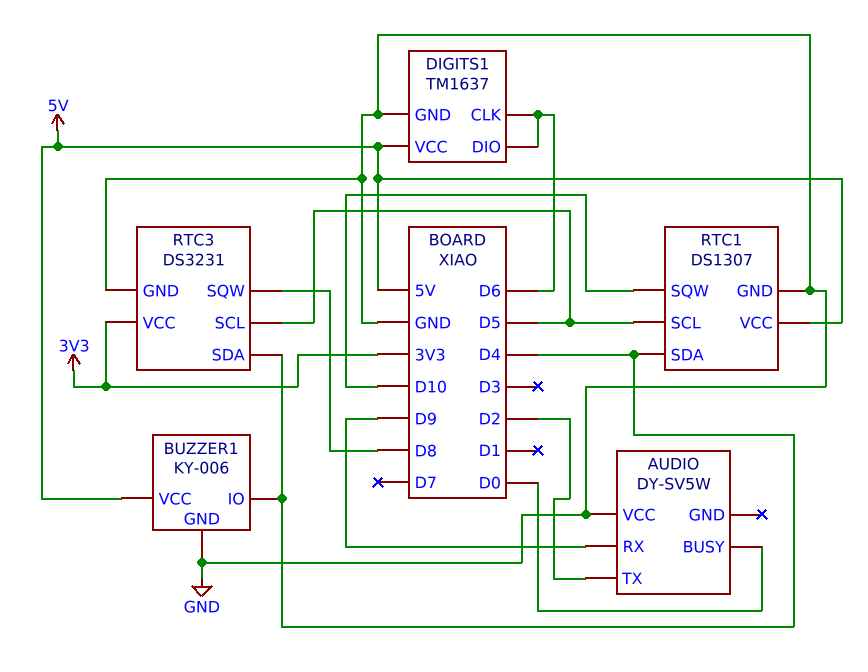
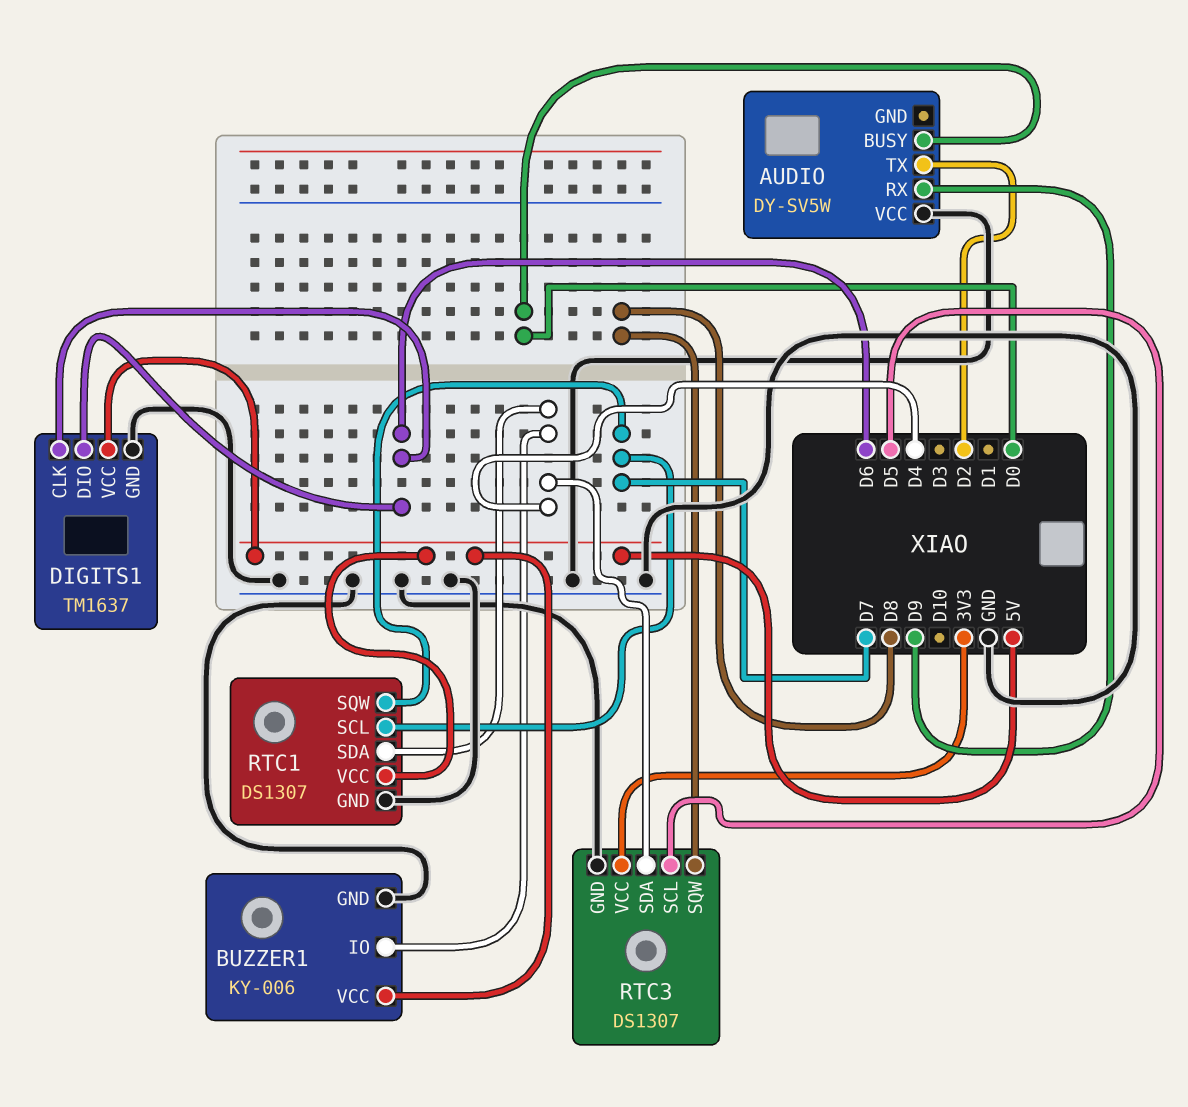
RTC1 pin SCL: D5 -> D7
RTC1 pin SQW: D10 -> D7
RTC3: DS3231 -> DS1307

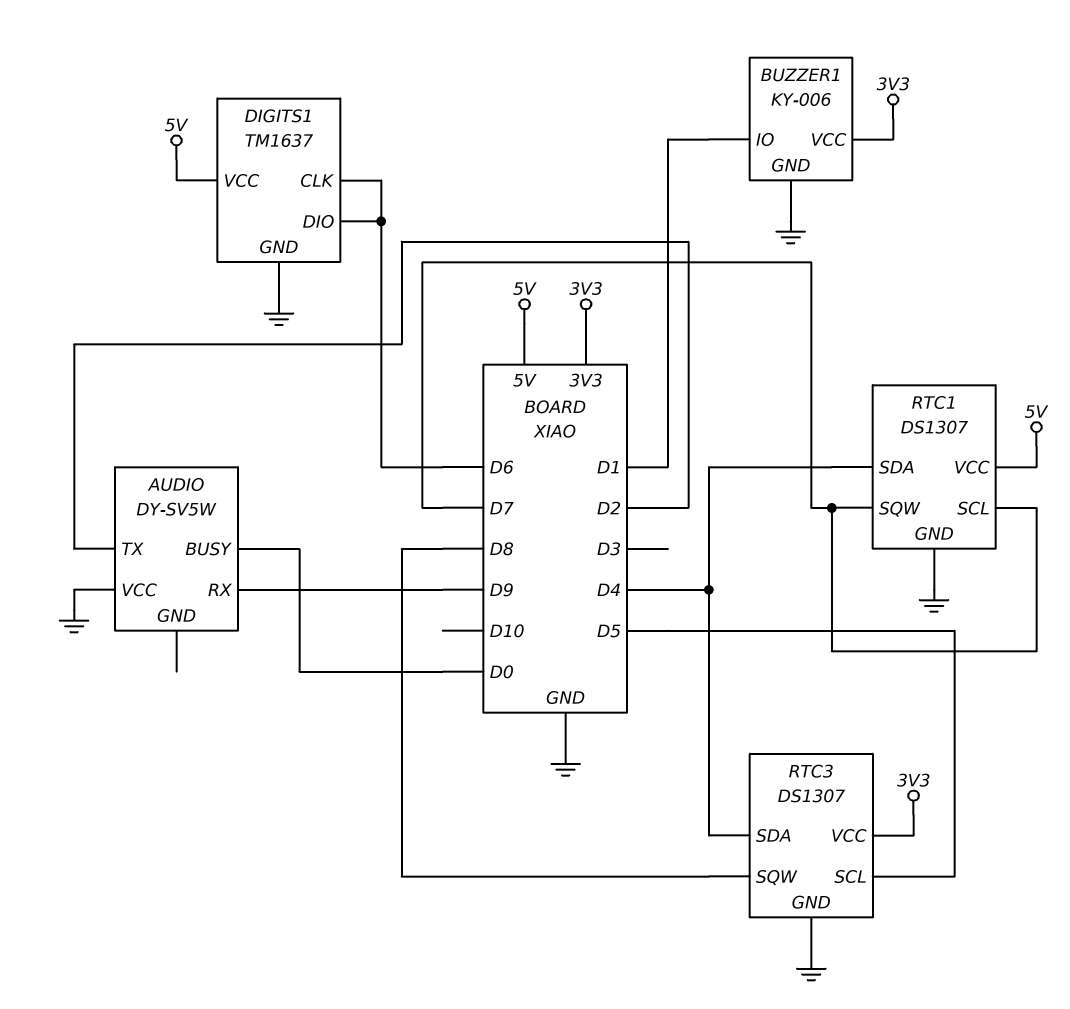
BUZZER1 pin IO: D4 -> D1
BUZZER1 pin VCC: 5V -> 3V3

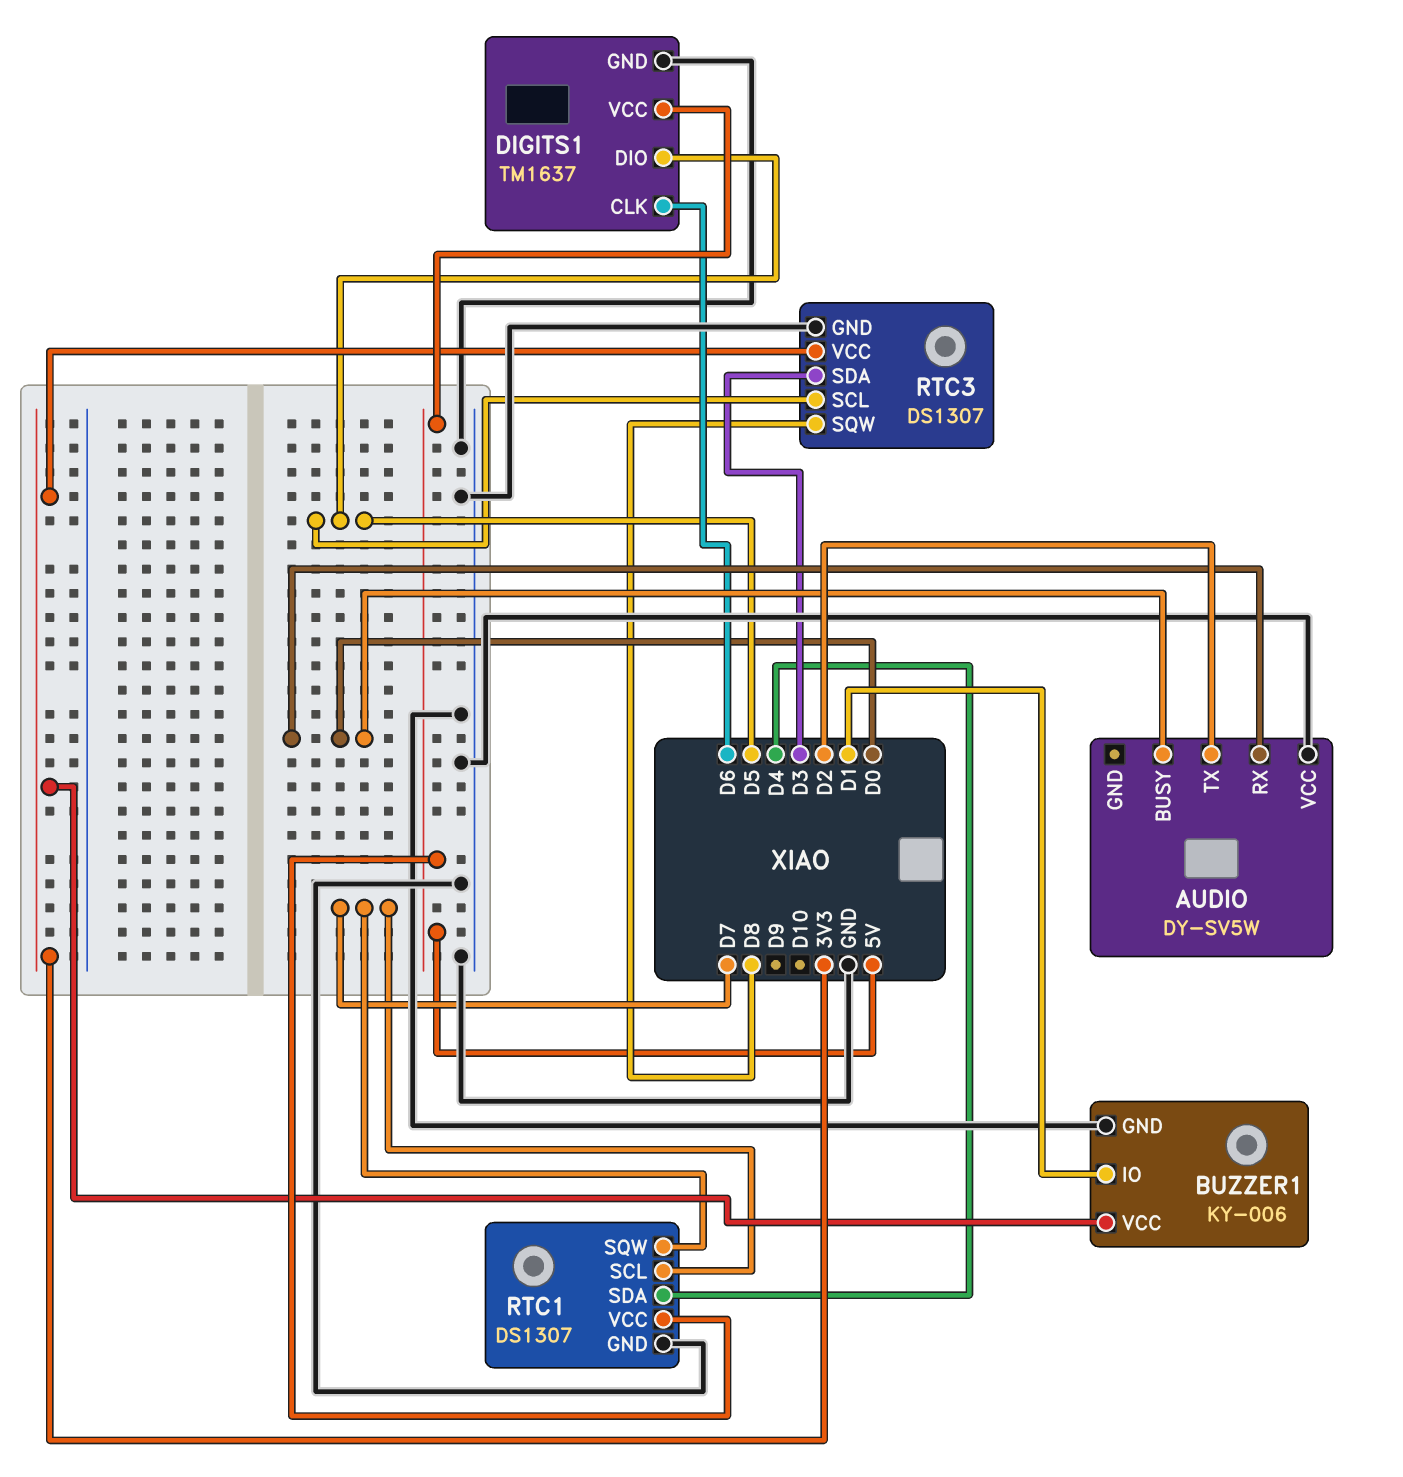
AUDIO pin RX: D9 -> D0
DIGITS1 pin DIO: D6 -> D5
RTC3 pin SDA: D4 -> D3

